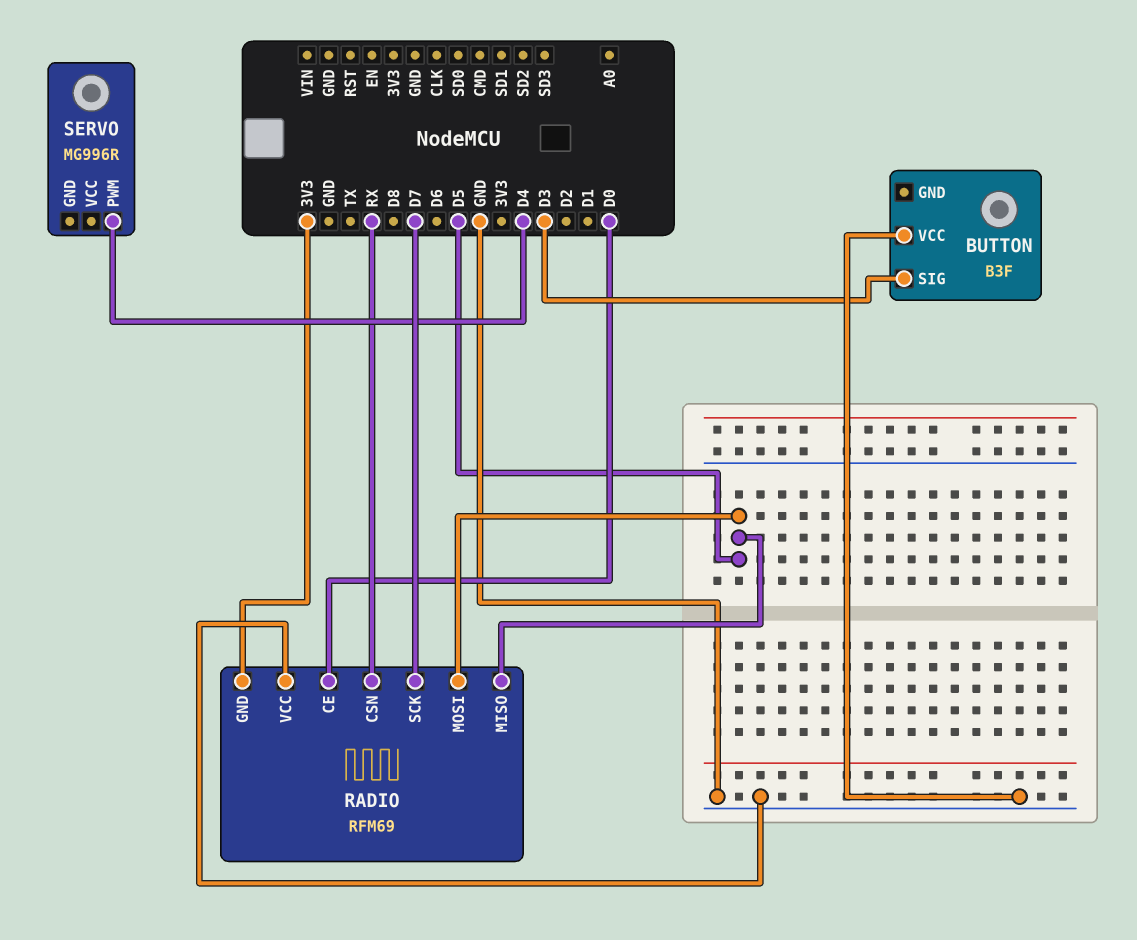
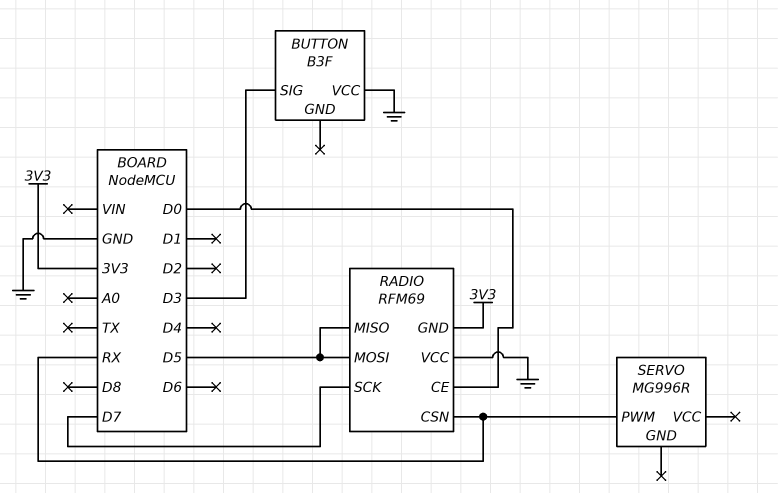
SERVO pin PWM: D4 -> RX

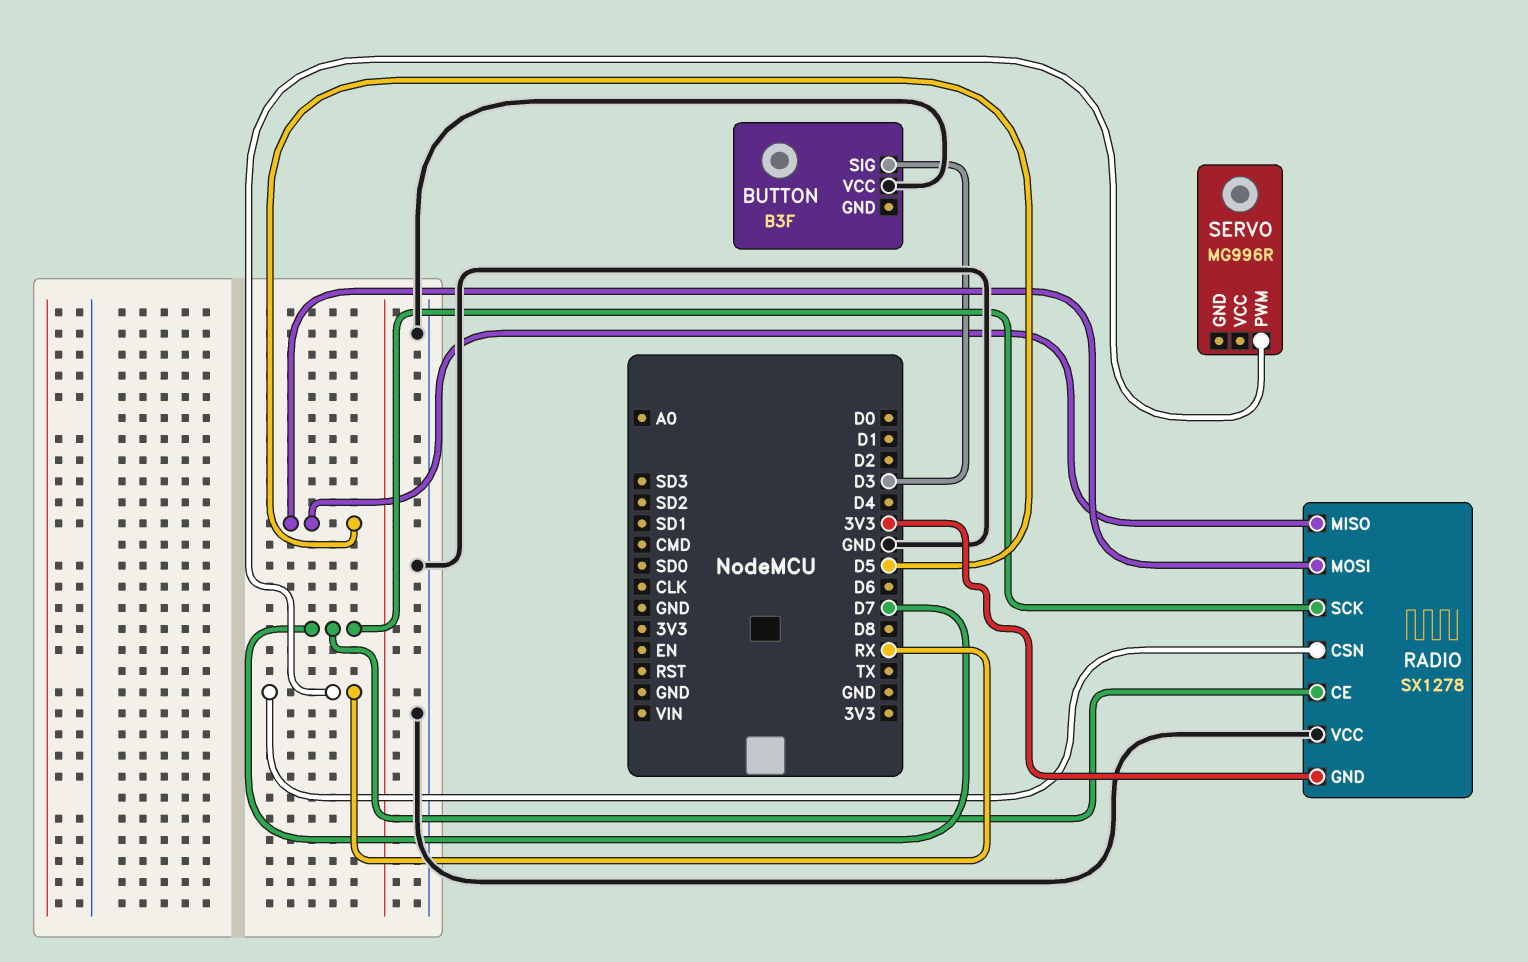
RADIO: RFM69 -> SX1278
RADIO pin CE: D0 -> D7

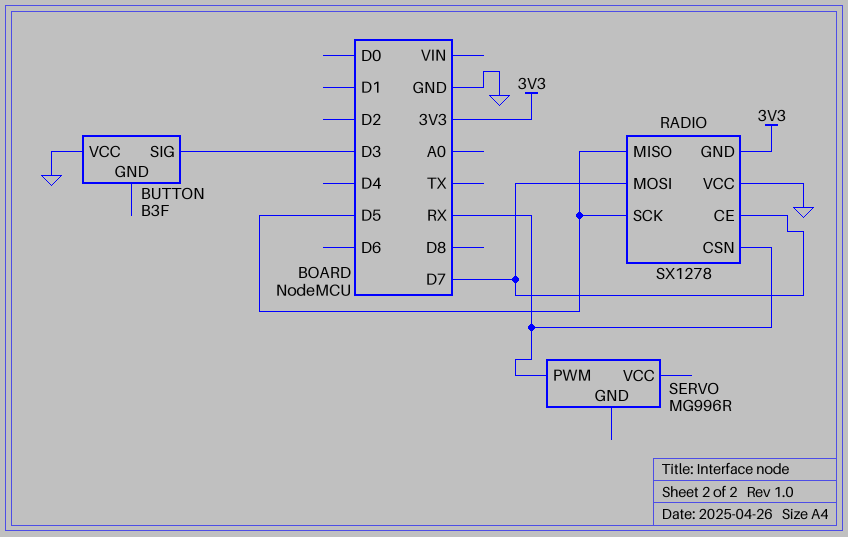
RADIO pin MOSI: D5 -> D7
RADIO pin SCK: D7 -> D5

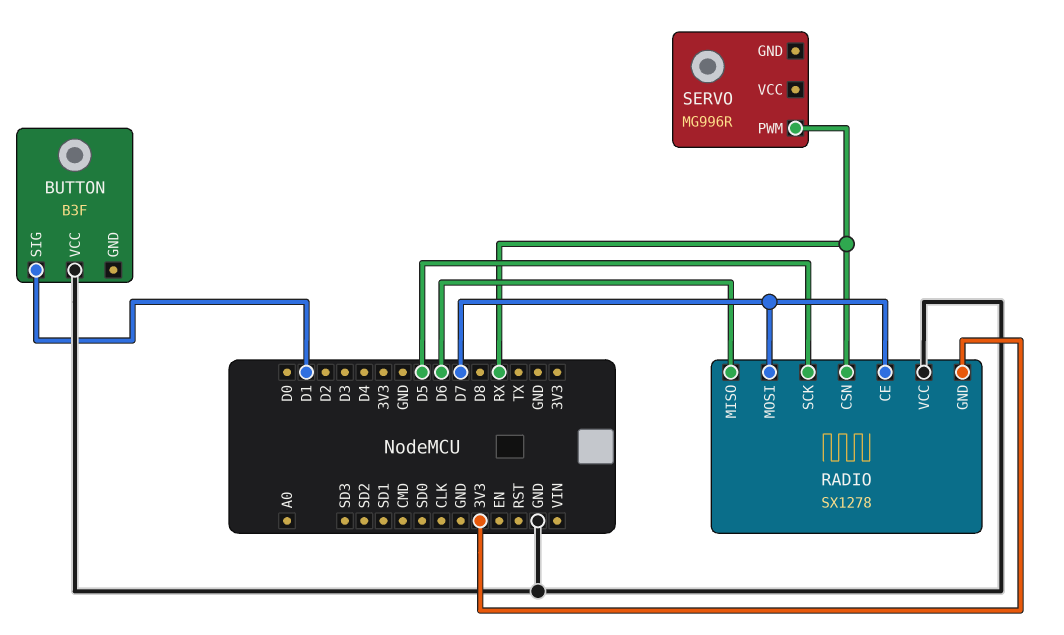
BUTTON pin SIG: D3 -> D1
RADIO pin MISO: D5 -> D6

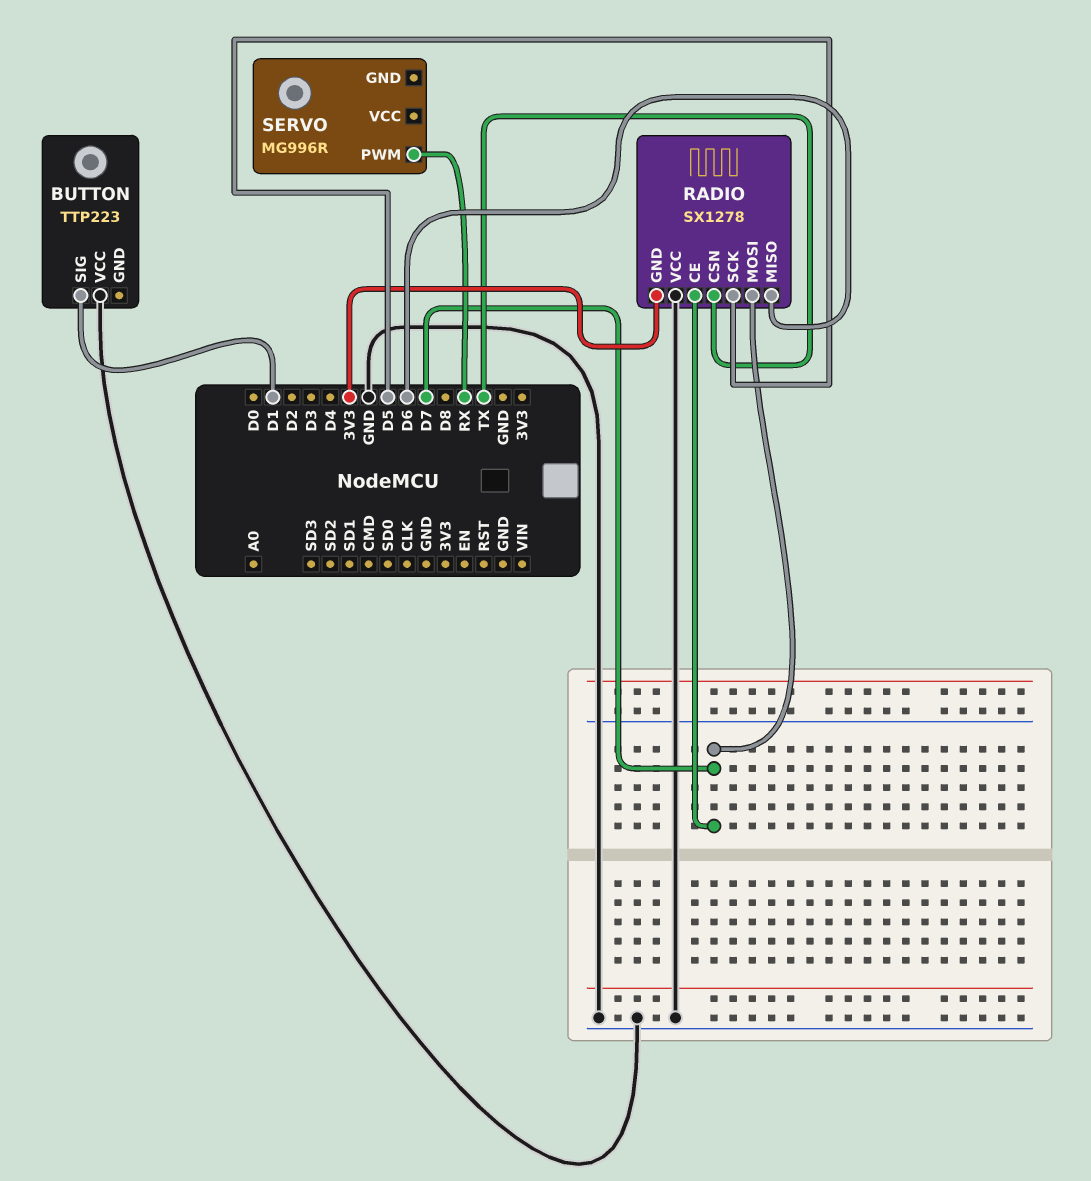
BUTTON: B3F -> TTP223
RADIO pin CSN: RX -> TX

